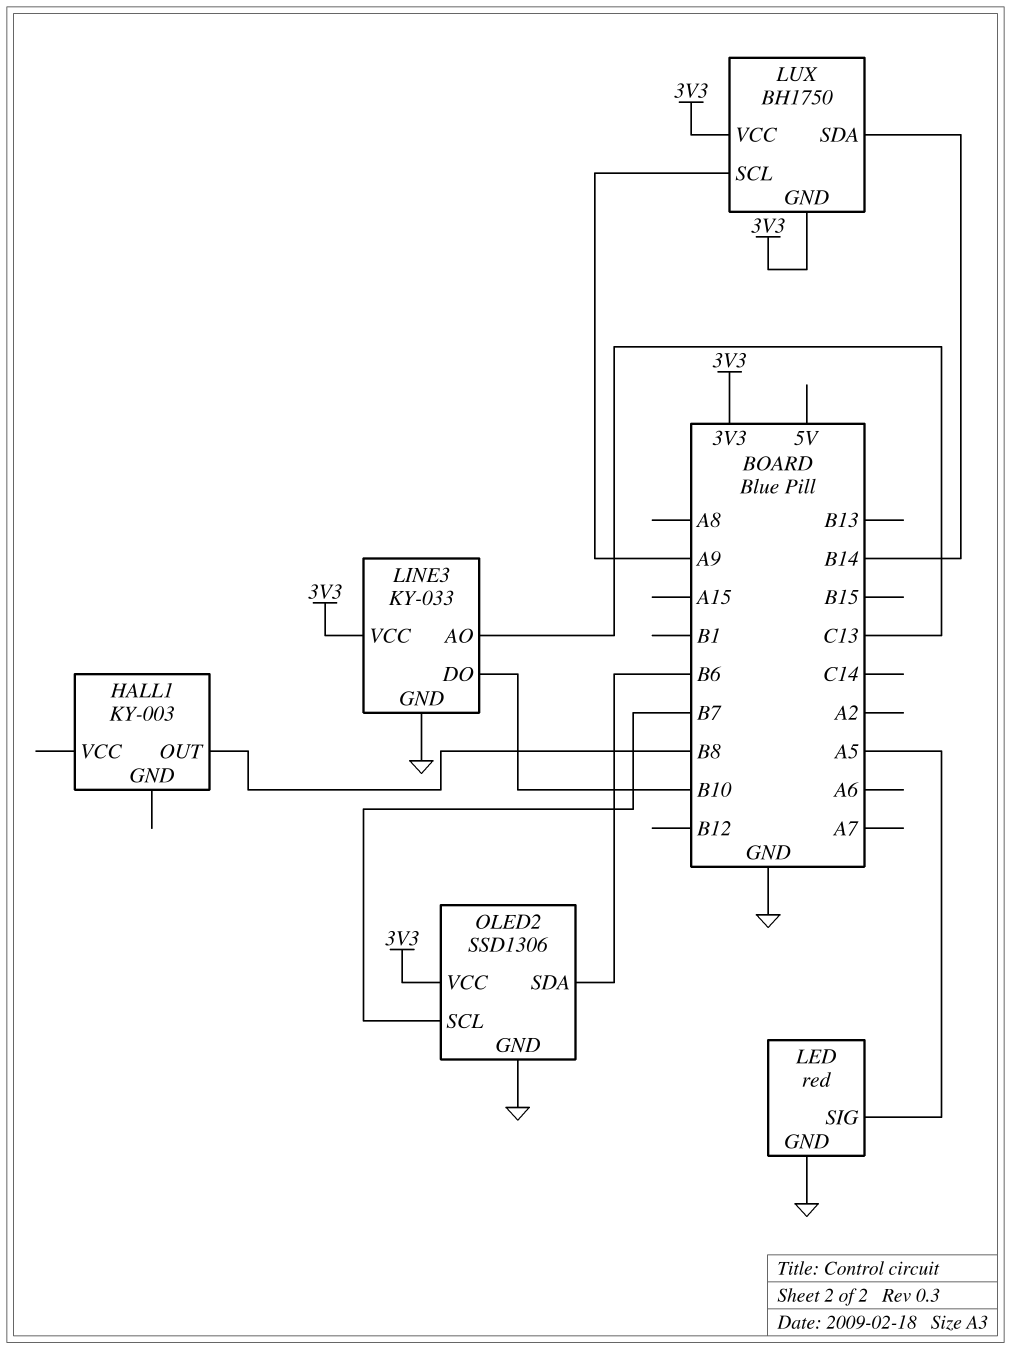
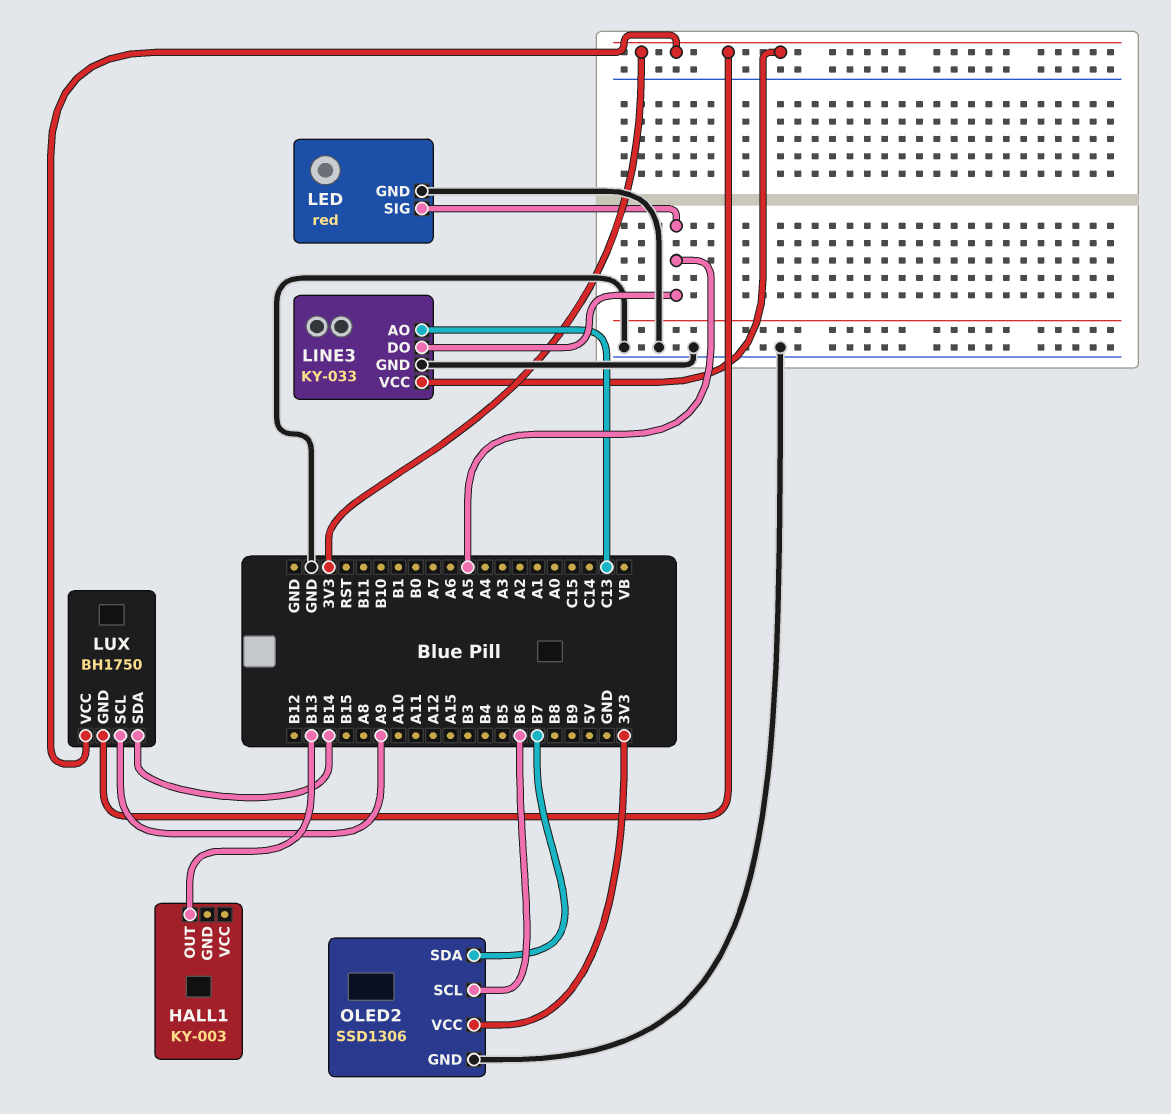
HALL1 pin OUT: B8 -> B13
LINE3 pin DO: B10 -> A5
OLED2 pin SCL: B7 -> B6
OLED2 pin SDA: B6 -> B7

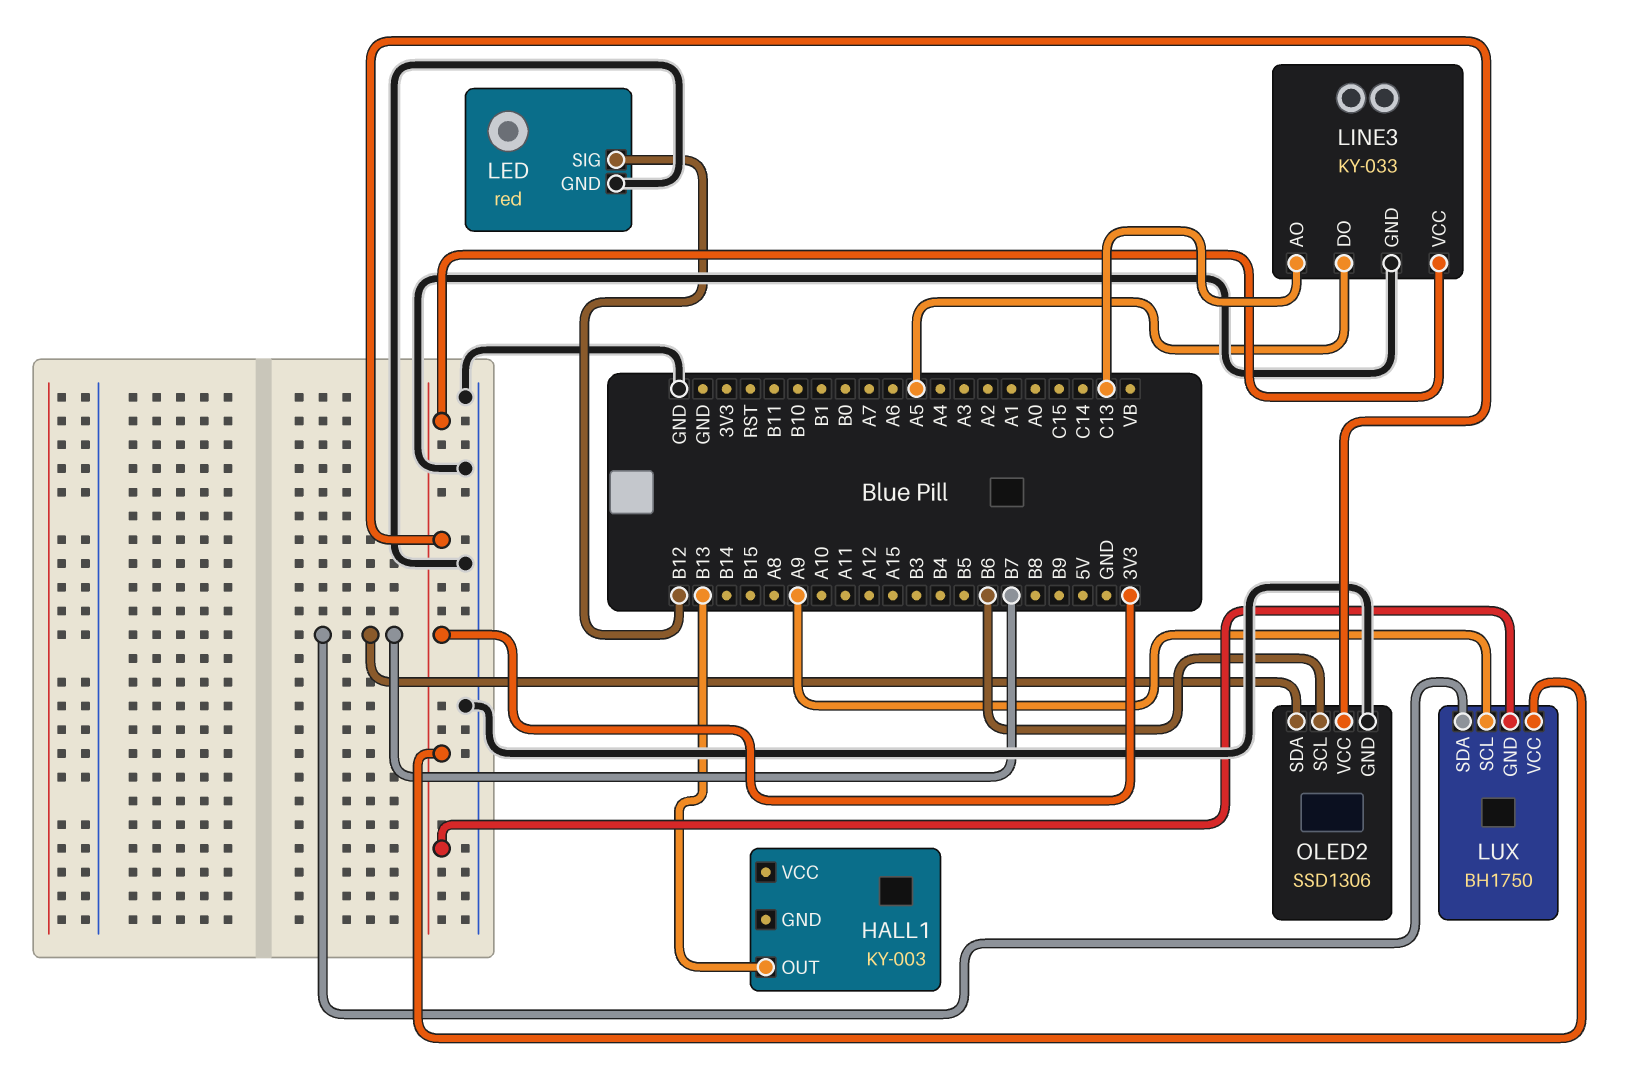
LED pin SIG: A5 -> B12
LUX pin SDA: B14 -> B7

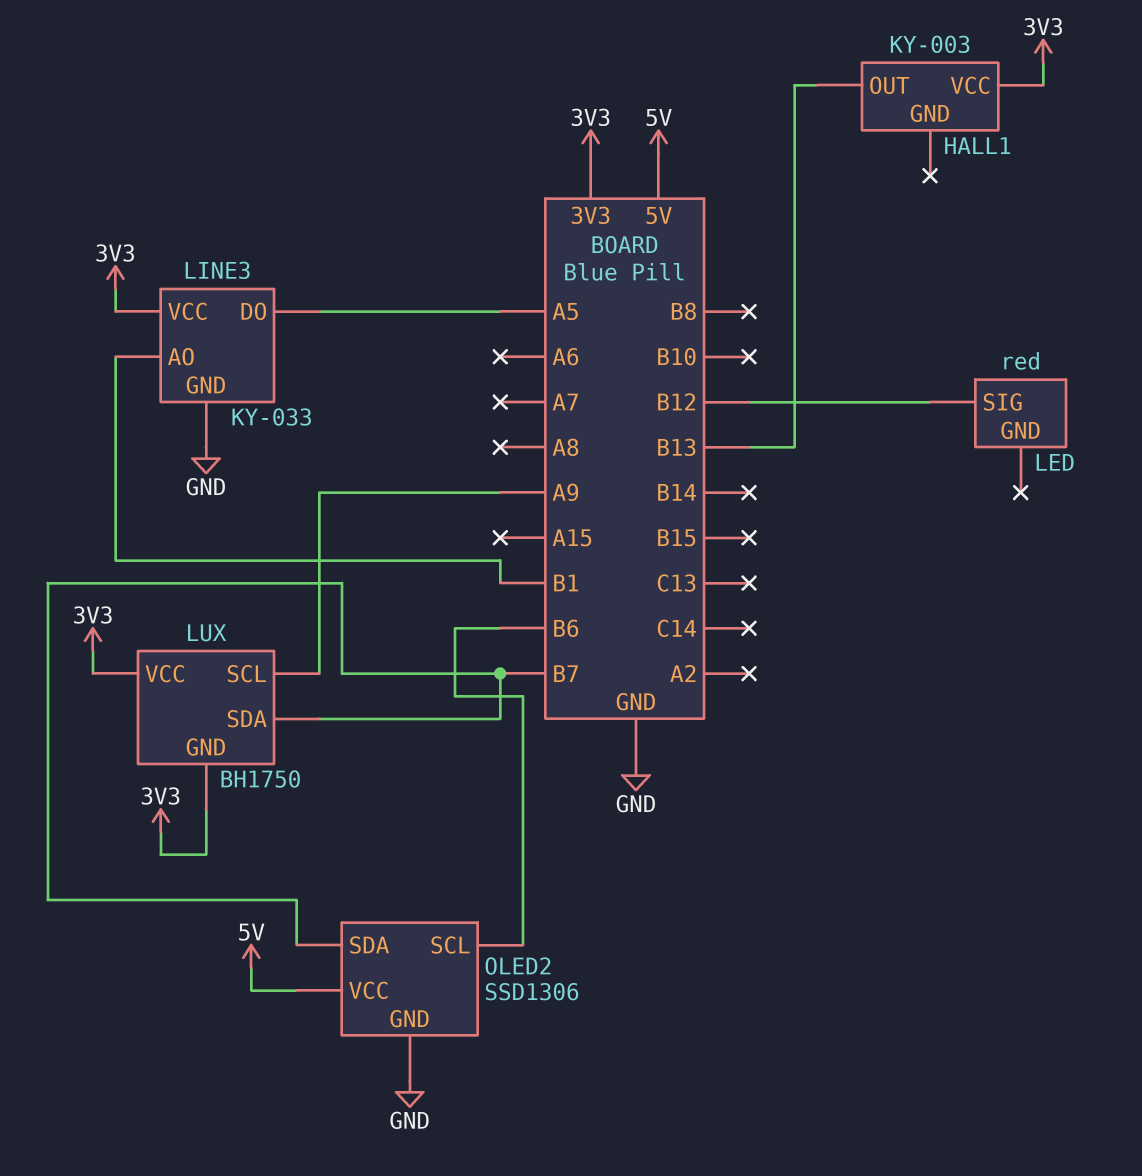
HALL1 pin VCC: none -> 3V3
LED pin GND: GND -> none
LINE3 pin AO: C13 -> B1
OLED2 pin VCC: 3V3 -> 5V

